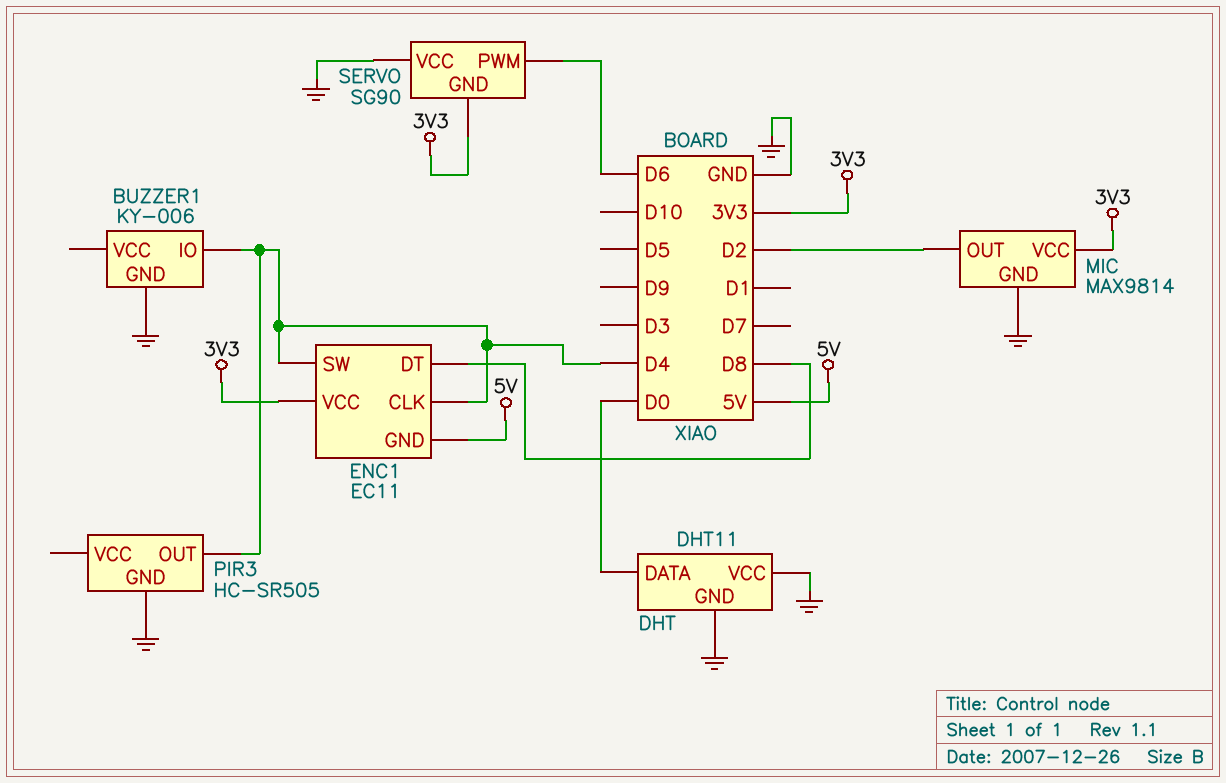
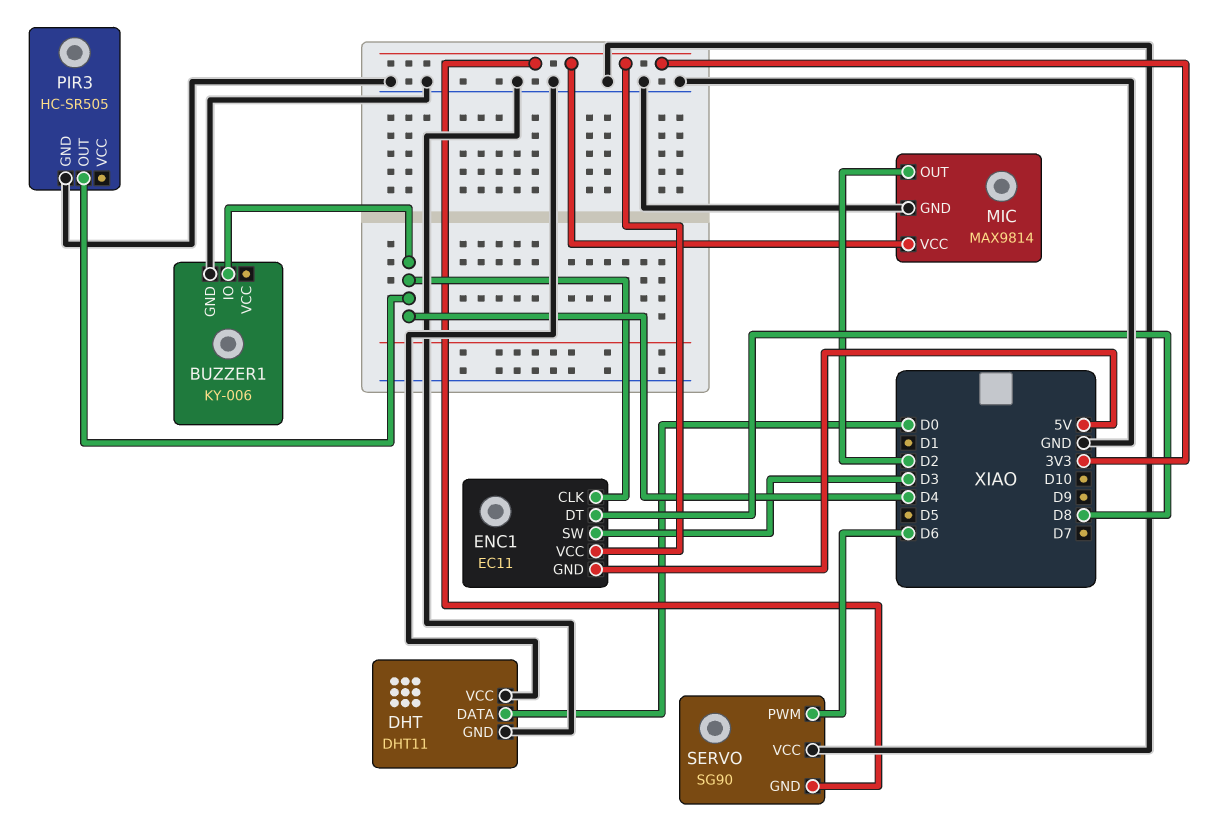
ENC1 pin SW: D4 -> D3

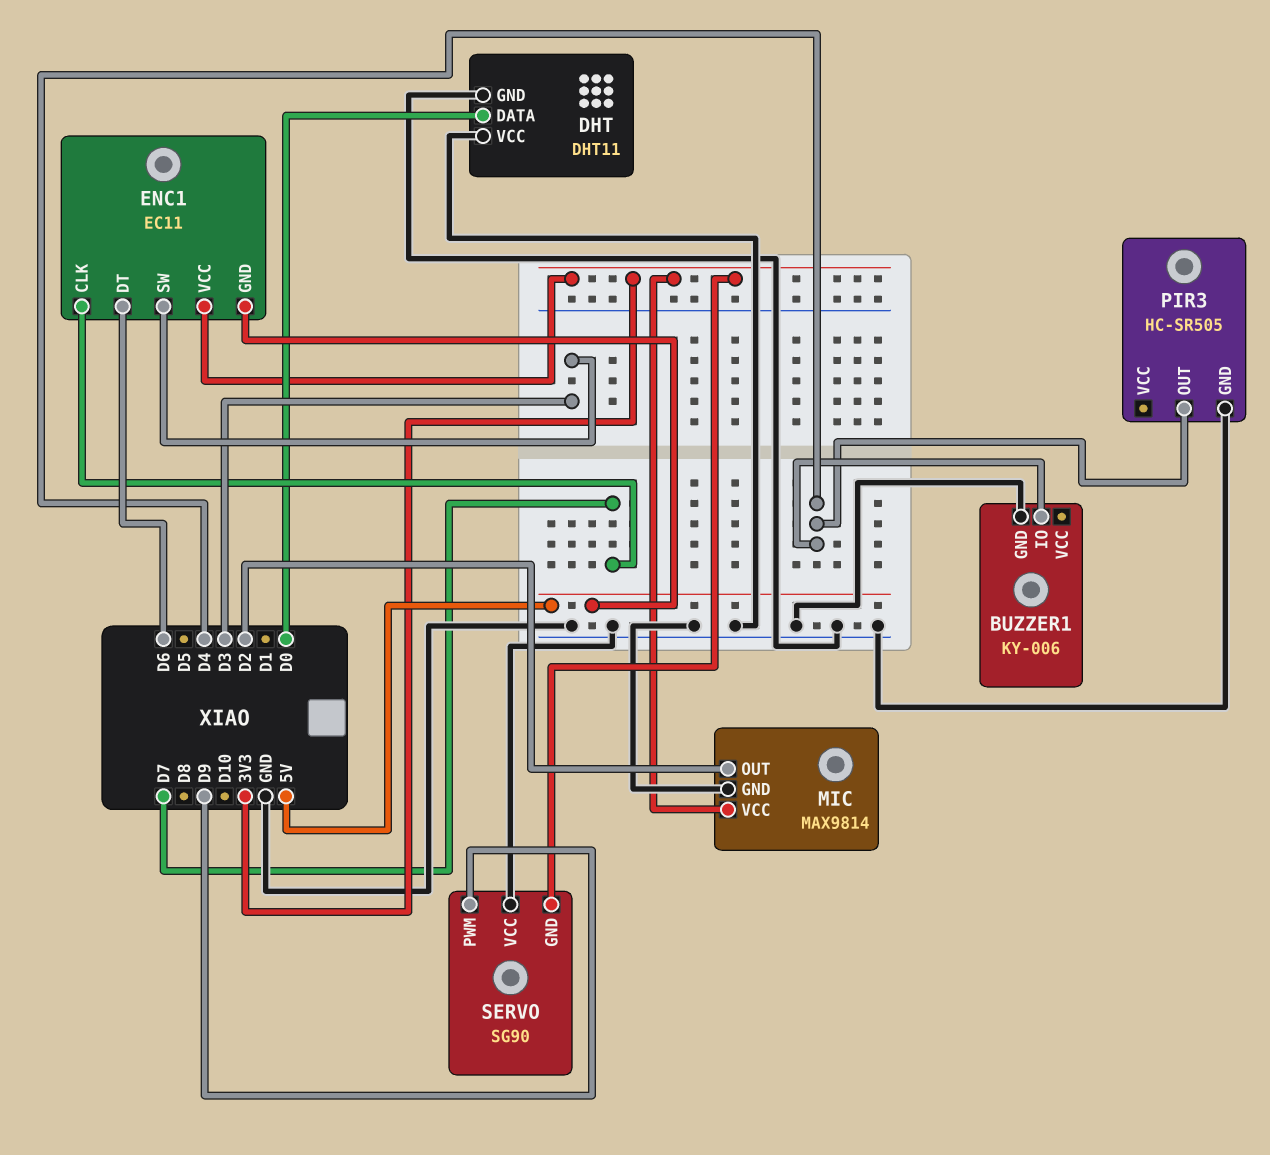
ENC1 pin CLK: D4 -> D7
ENC1 pin DT: D8 -> D6
SERVO pin PWM: D6 -> D9

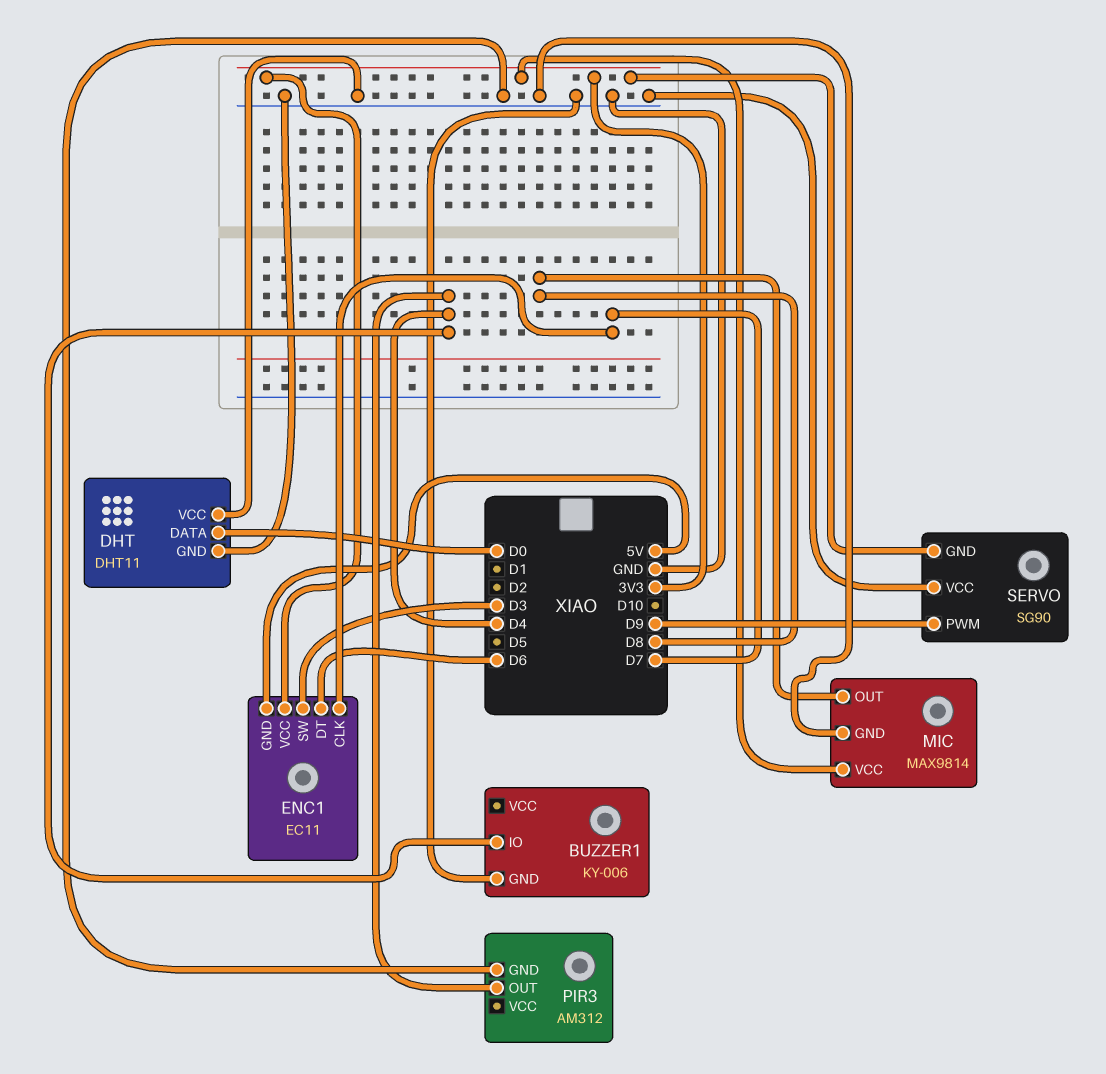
MIC pin OUT: D2 -> D8
PIR3: HC-SR505 -> AM312

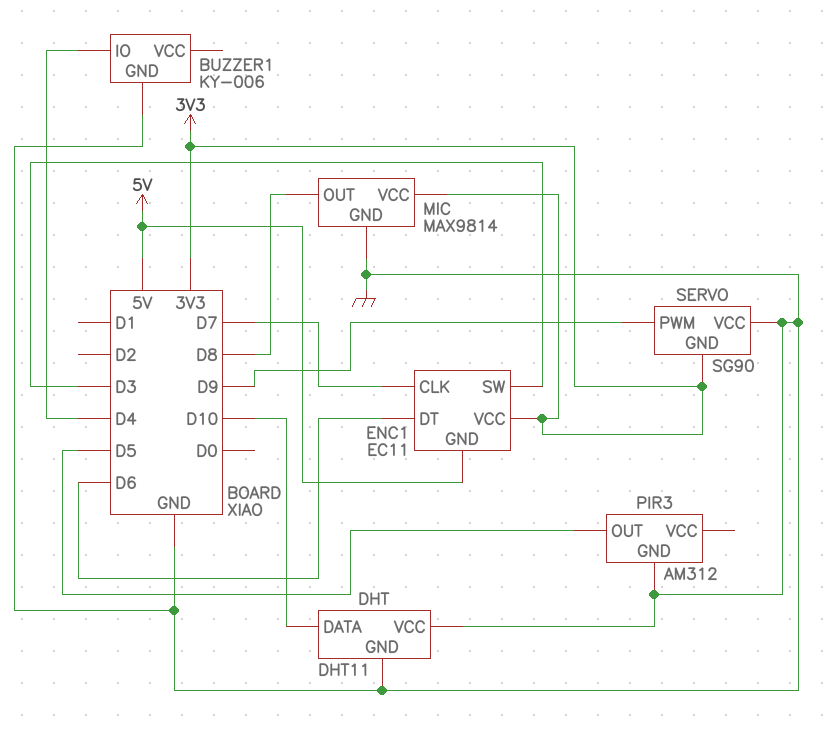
DHT pin DATA: D0 -> D10
PIR3 pin OUT: D4 -> D5

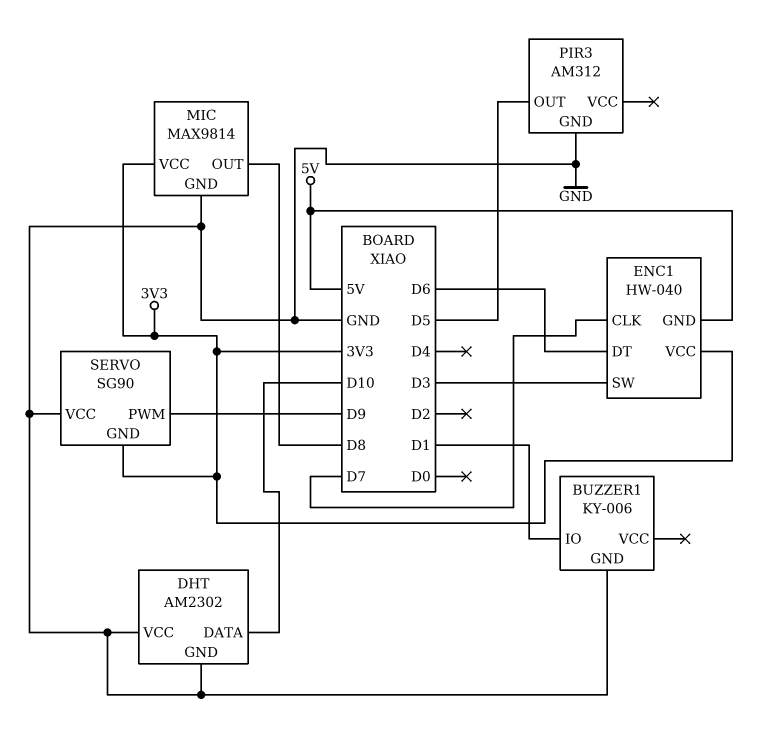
BUZZER1 pin IO: D4 -> D1
DHT: DHT11 -> AM2302
ENC1: EC11 -> HW-040

